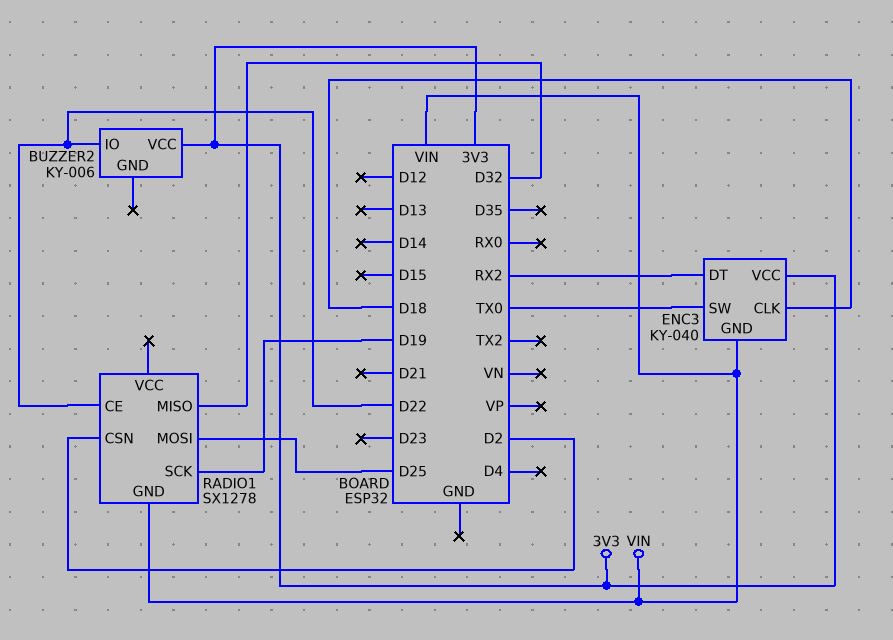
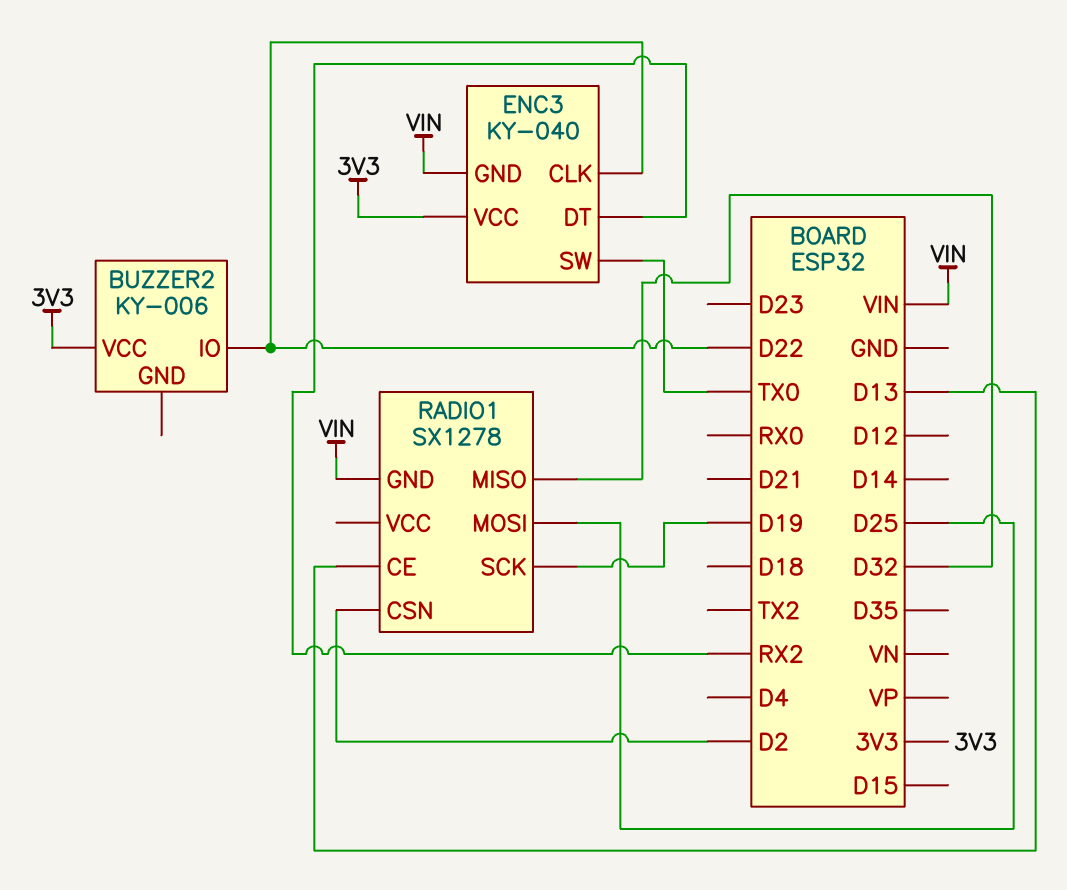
ENC3 pin CLK: D18 -> D22
RADIO1 pin CE: D22 -> D13

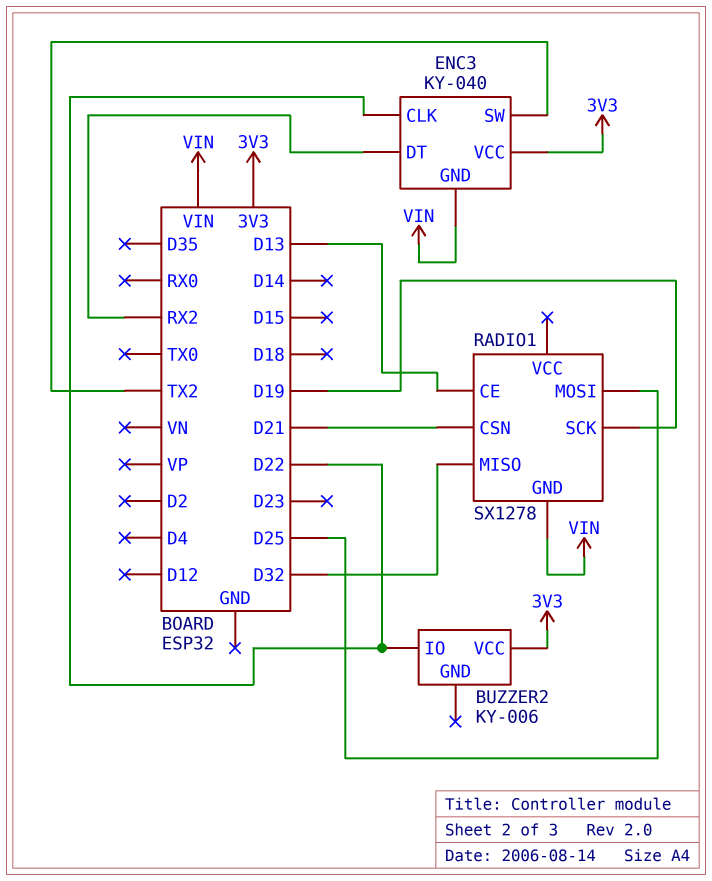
ENC3 pin SW: TX0 -> TX2
RADIO1 pin CSN: D2 -> D21

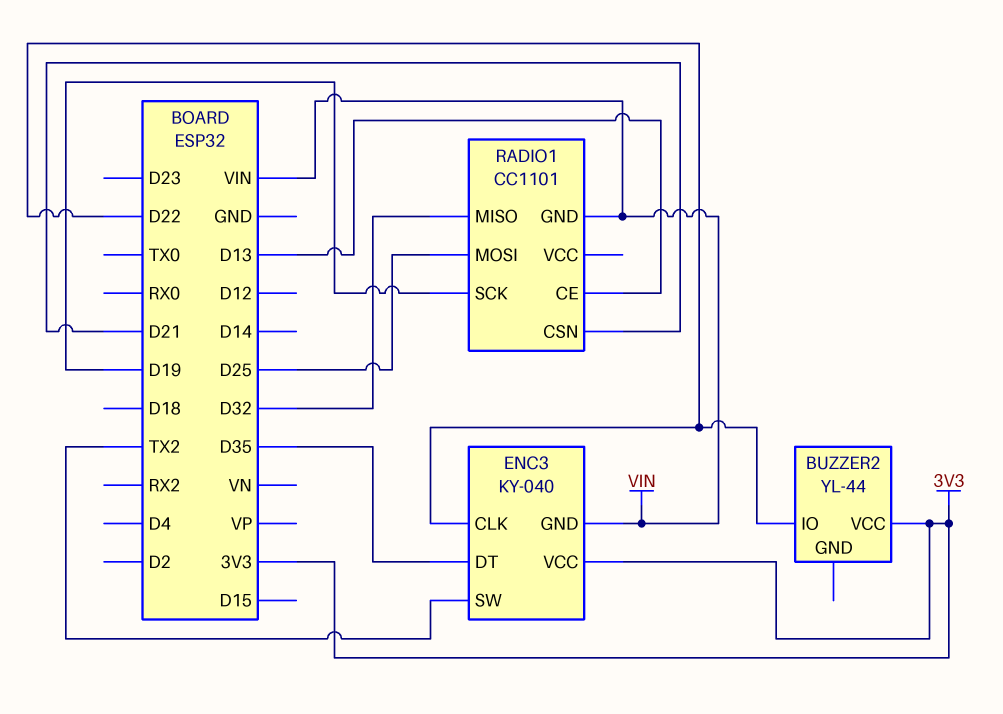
BUZZER2: KY-006 -> YL-44
ENC3 pin DT: RX2 -> D35
RADIO1: SX1278 -> CC1101

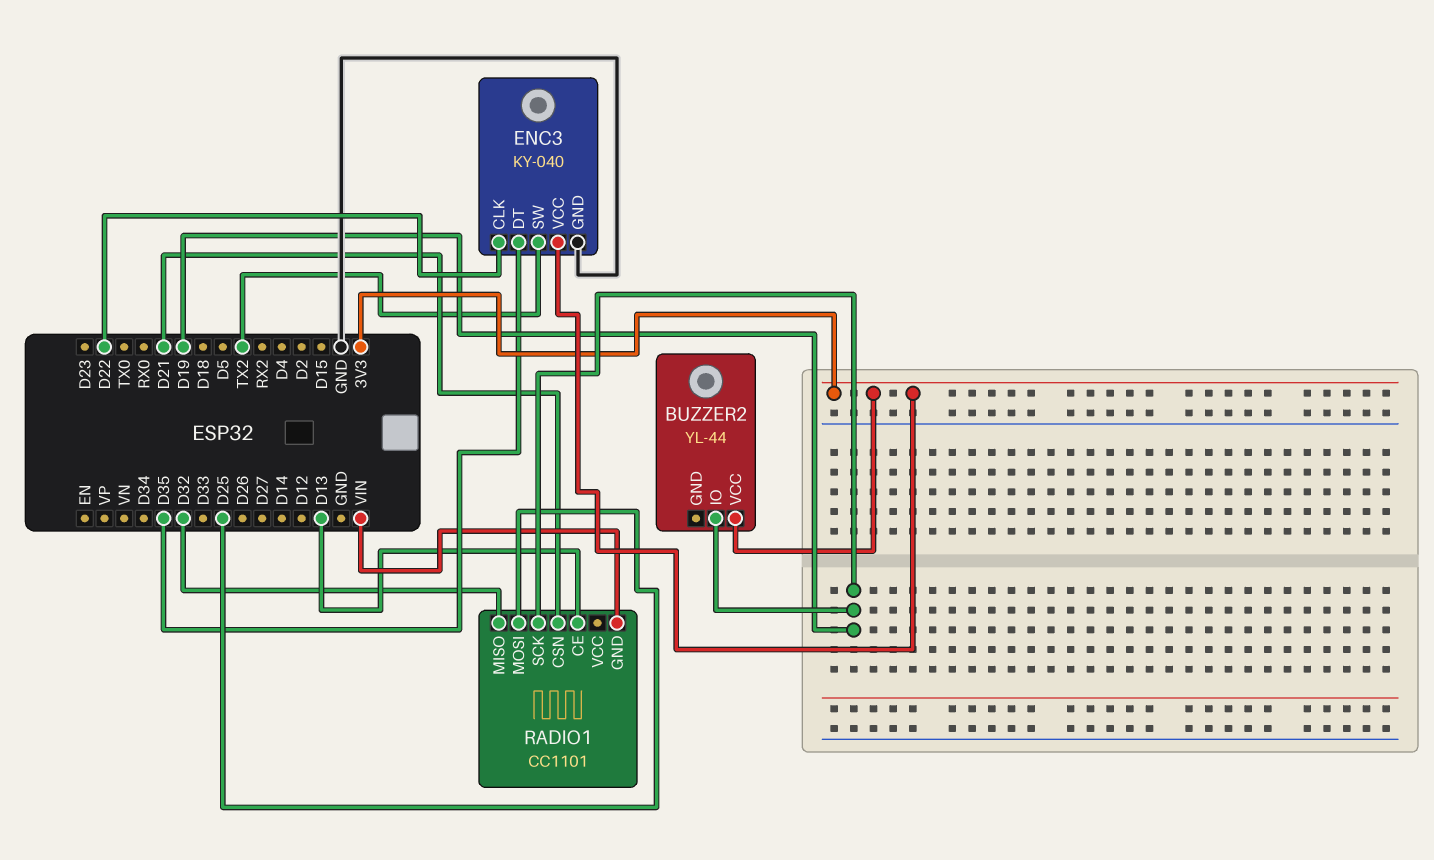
BUZZER2 pin IO: D22 -> D19
ENC3 pin GND: VIN -> GND

